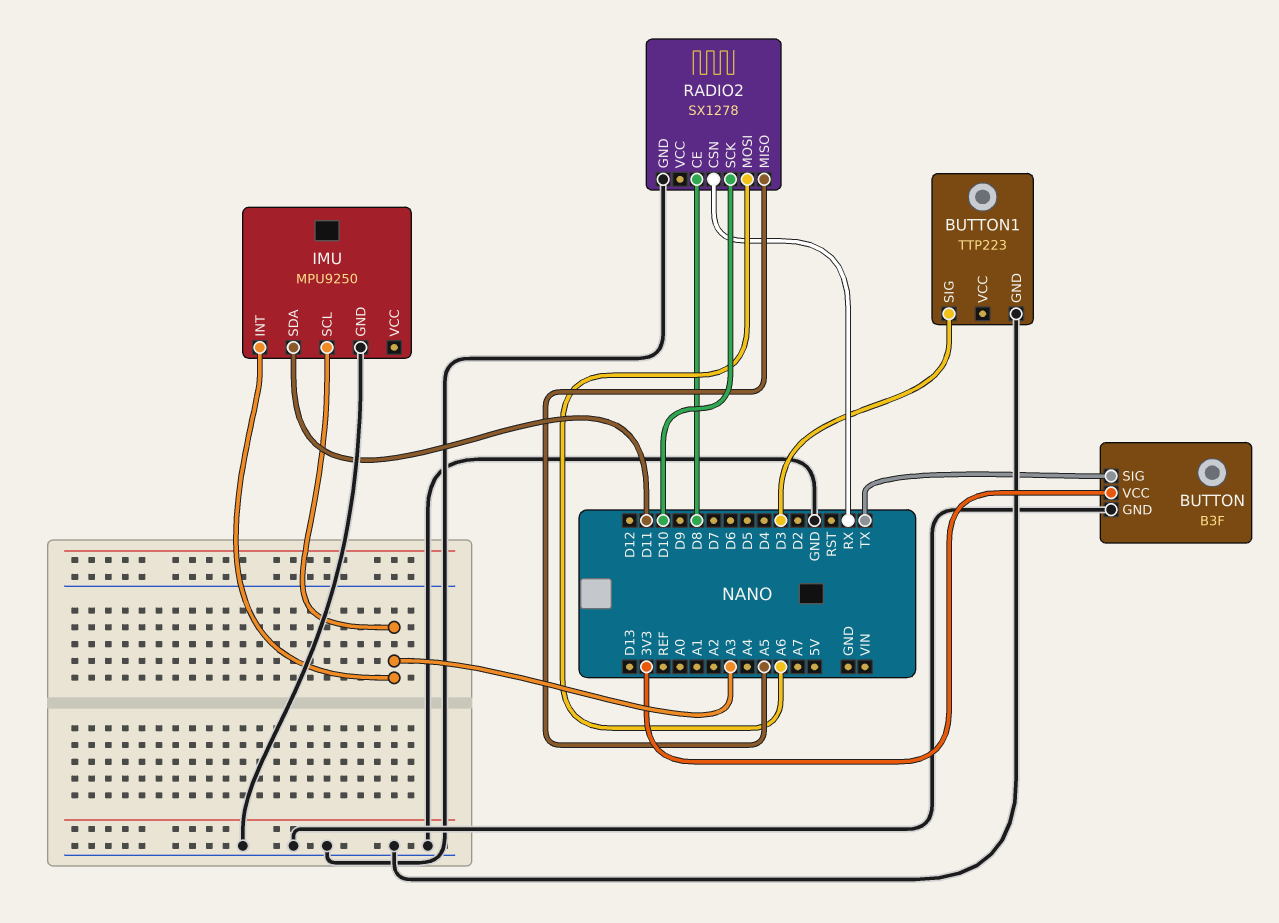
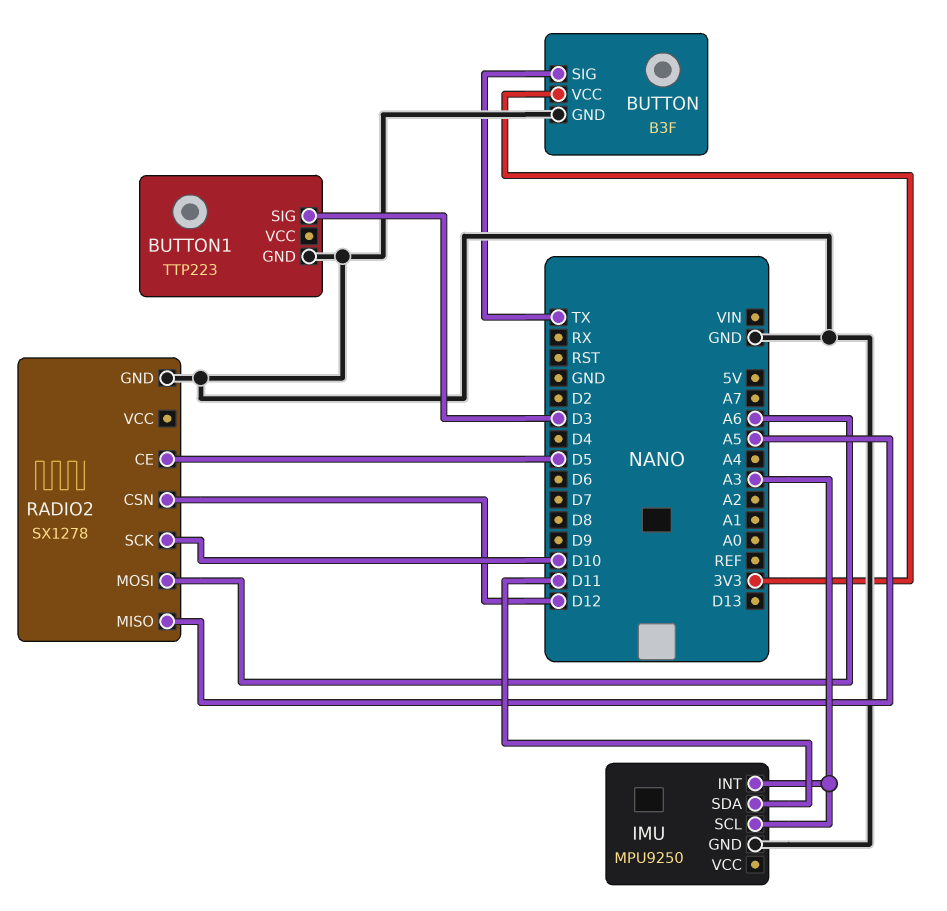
RADIO2 pin CE: D8 -> D5
RADIO2 pin CSN: RX -> D12

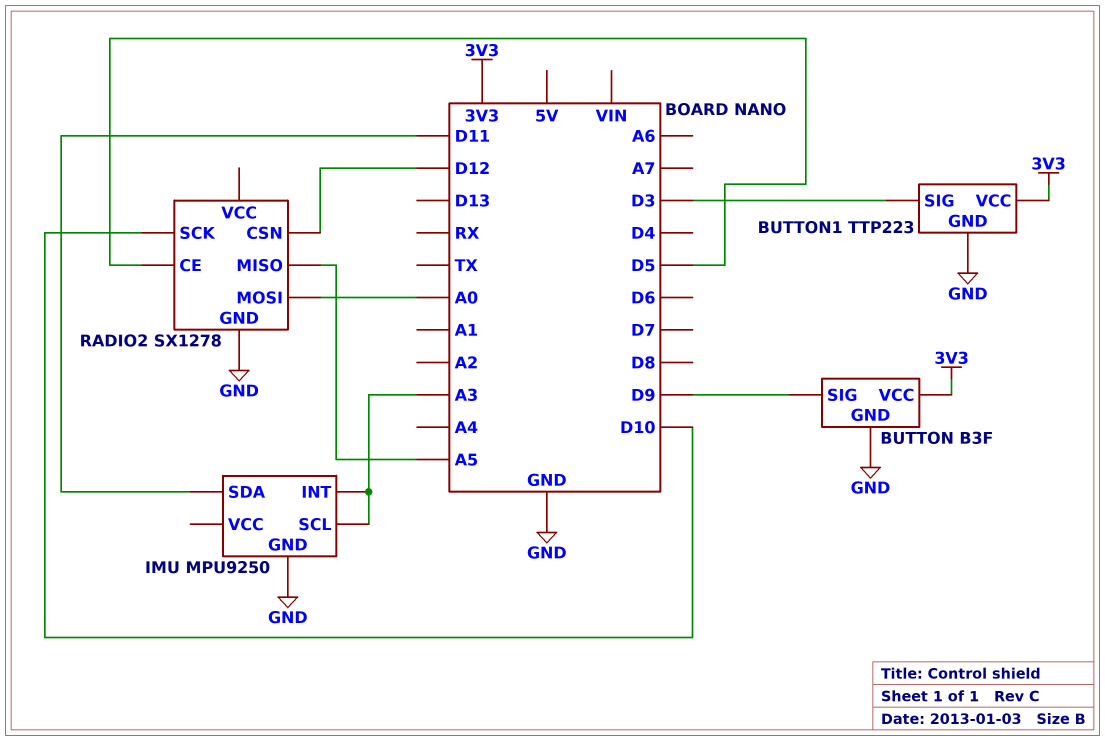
BUTTON pin SIG: TX -> D9
BUTTON1 pin VCC: none -> 3V3
RADIO2 pin MOSI: A6 -> A0

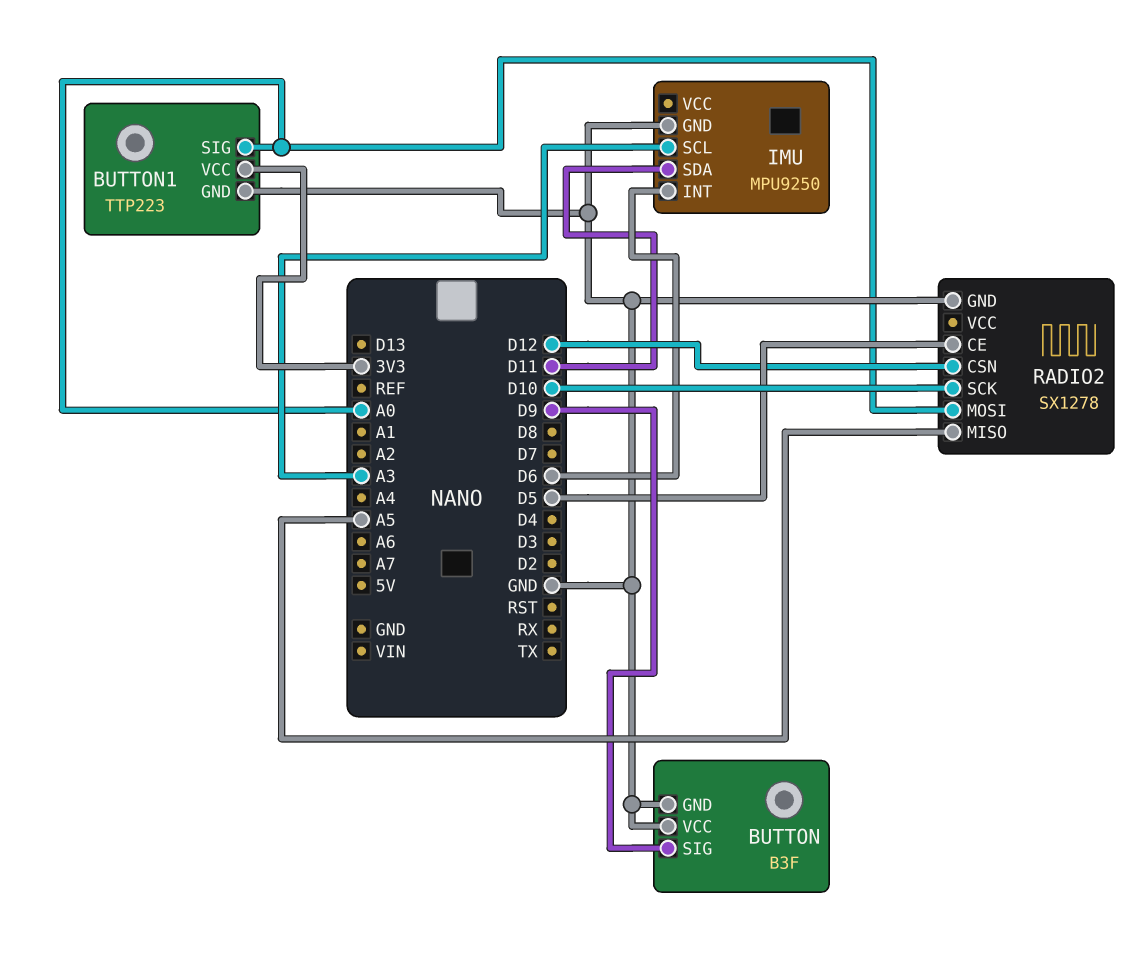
BUTTON pin VCC: 3V3 -> GND
BUTTON1 pin SIG: D3 -> A0
IMU pin INT: A3 -> D6

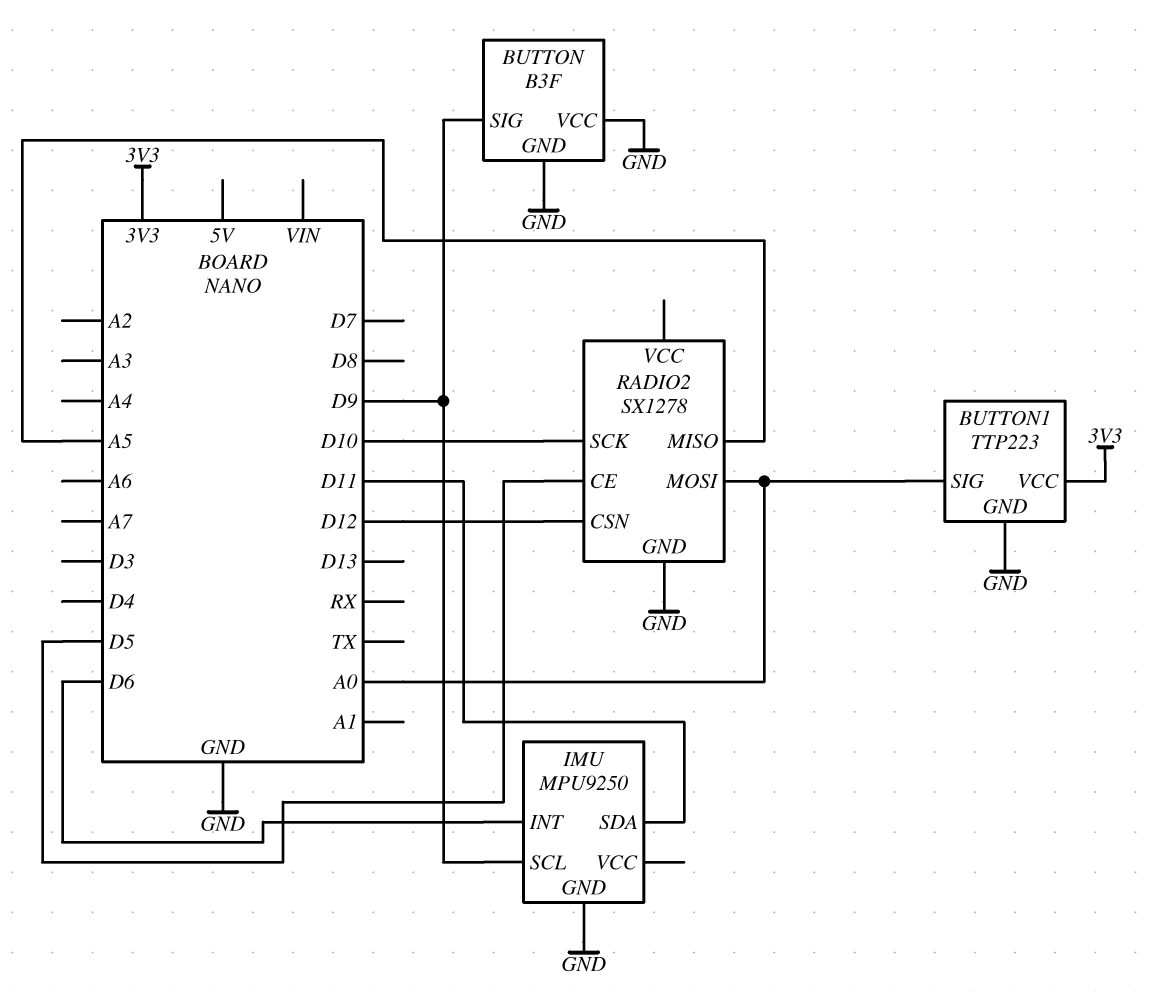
IMU pin SCL: A3 -> D9

